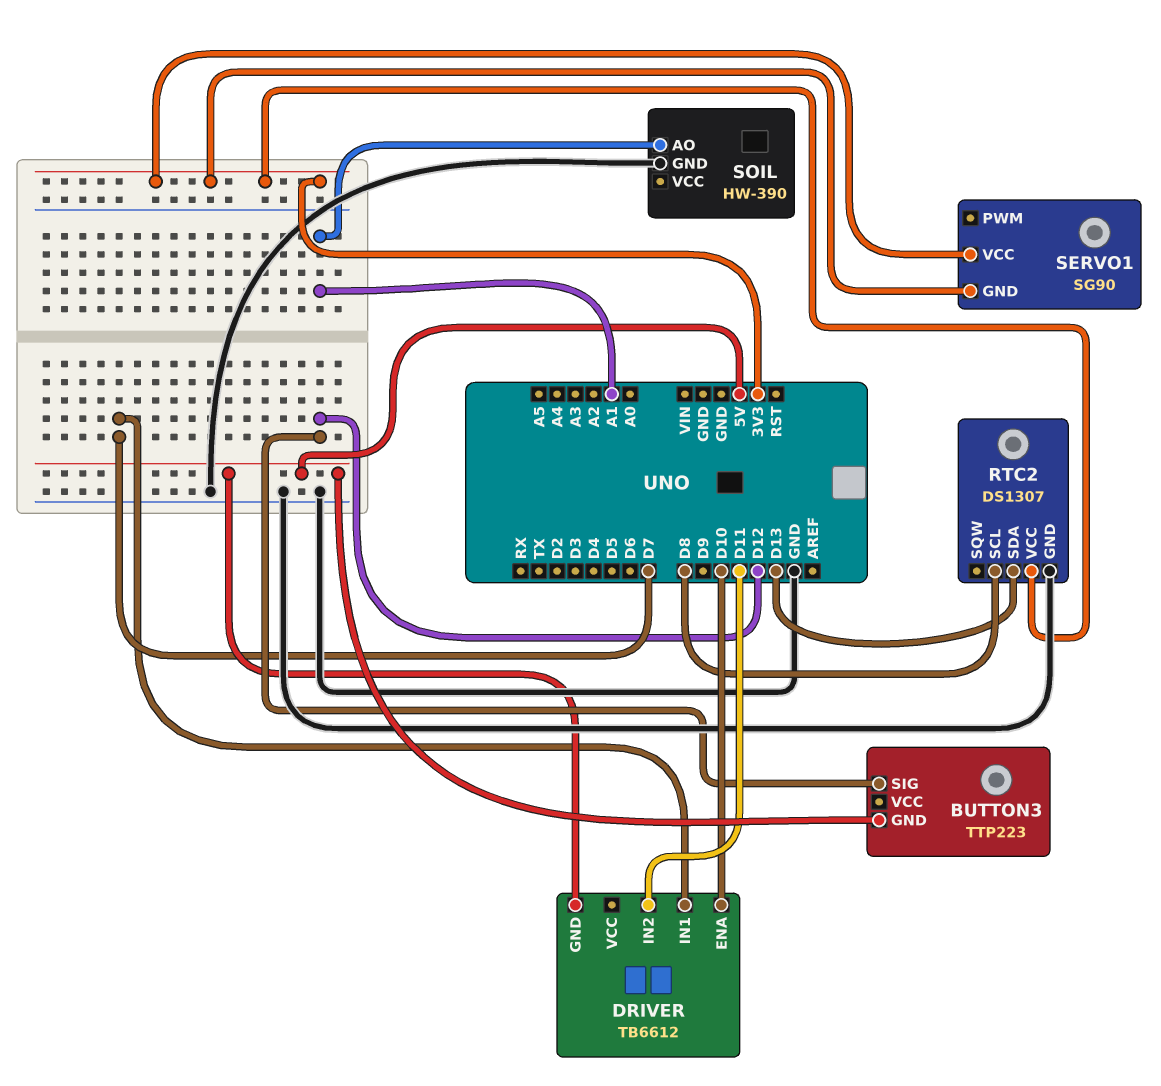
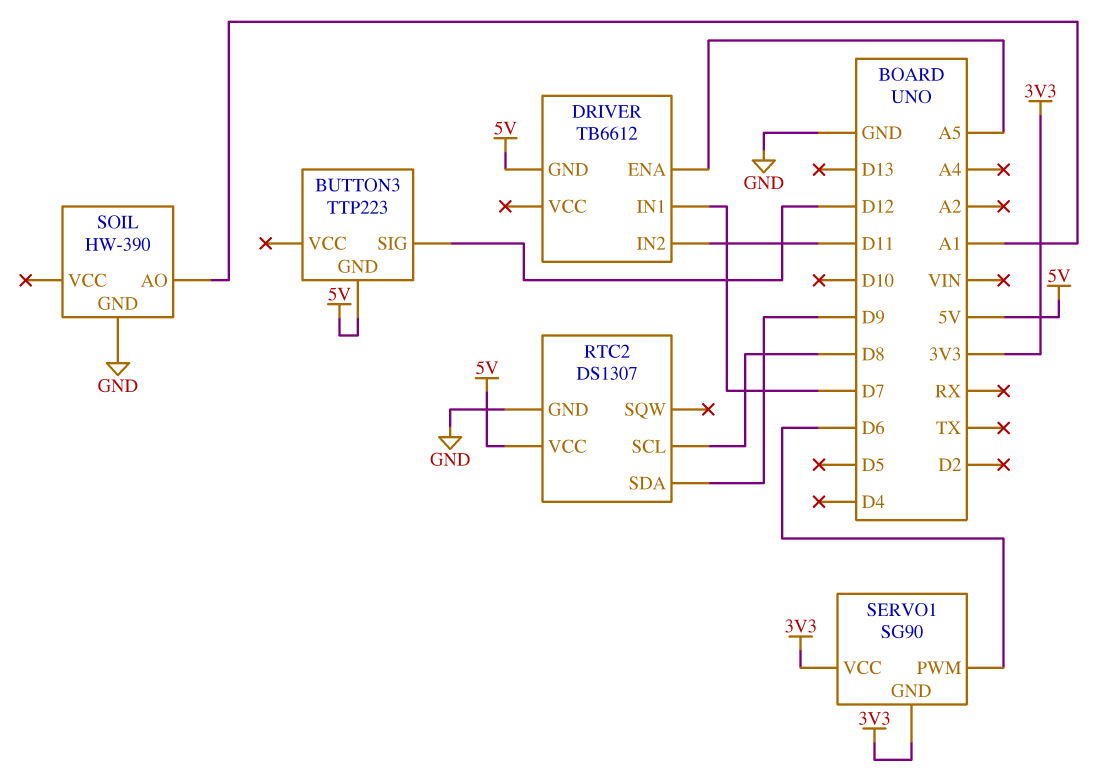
DRIVER pin ENA: D10 -> A5
RTC2 pin SDA: D13 -> D9
RTC2 pin VCC: 3V3 -> 5V
SERVO1 pin PWM: none -> D6

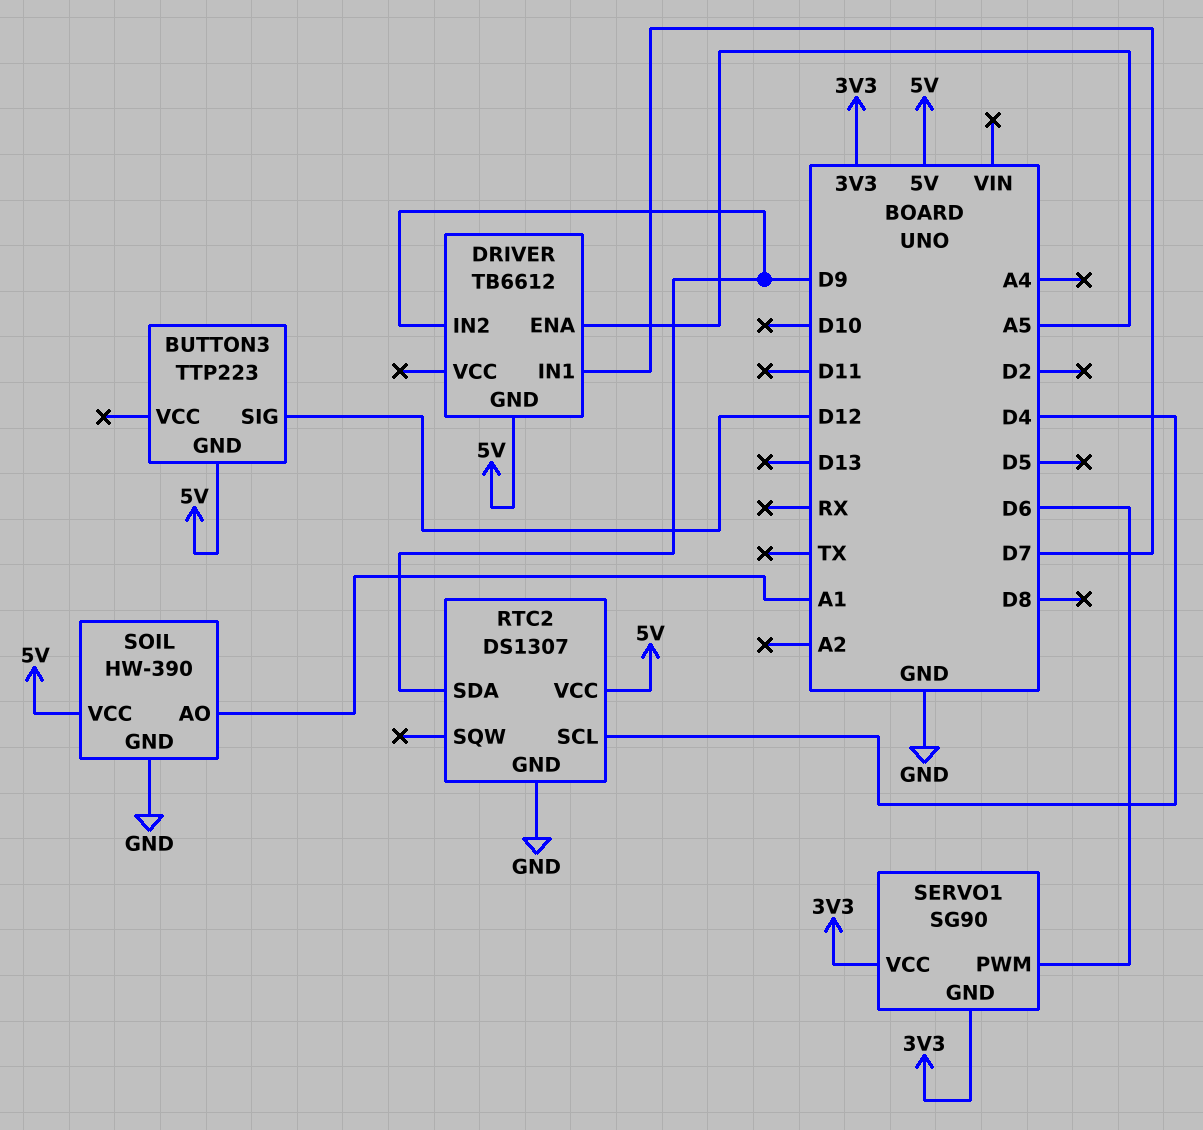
DRIVER pin IN2: D11 -> D9
RTC2 pin SCL: D8 -> D4
SOIL pin VCC: none -> 5V

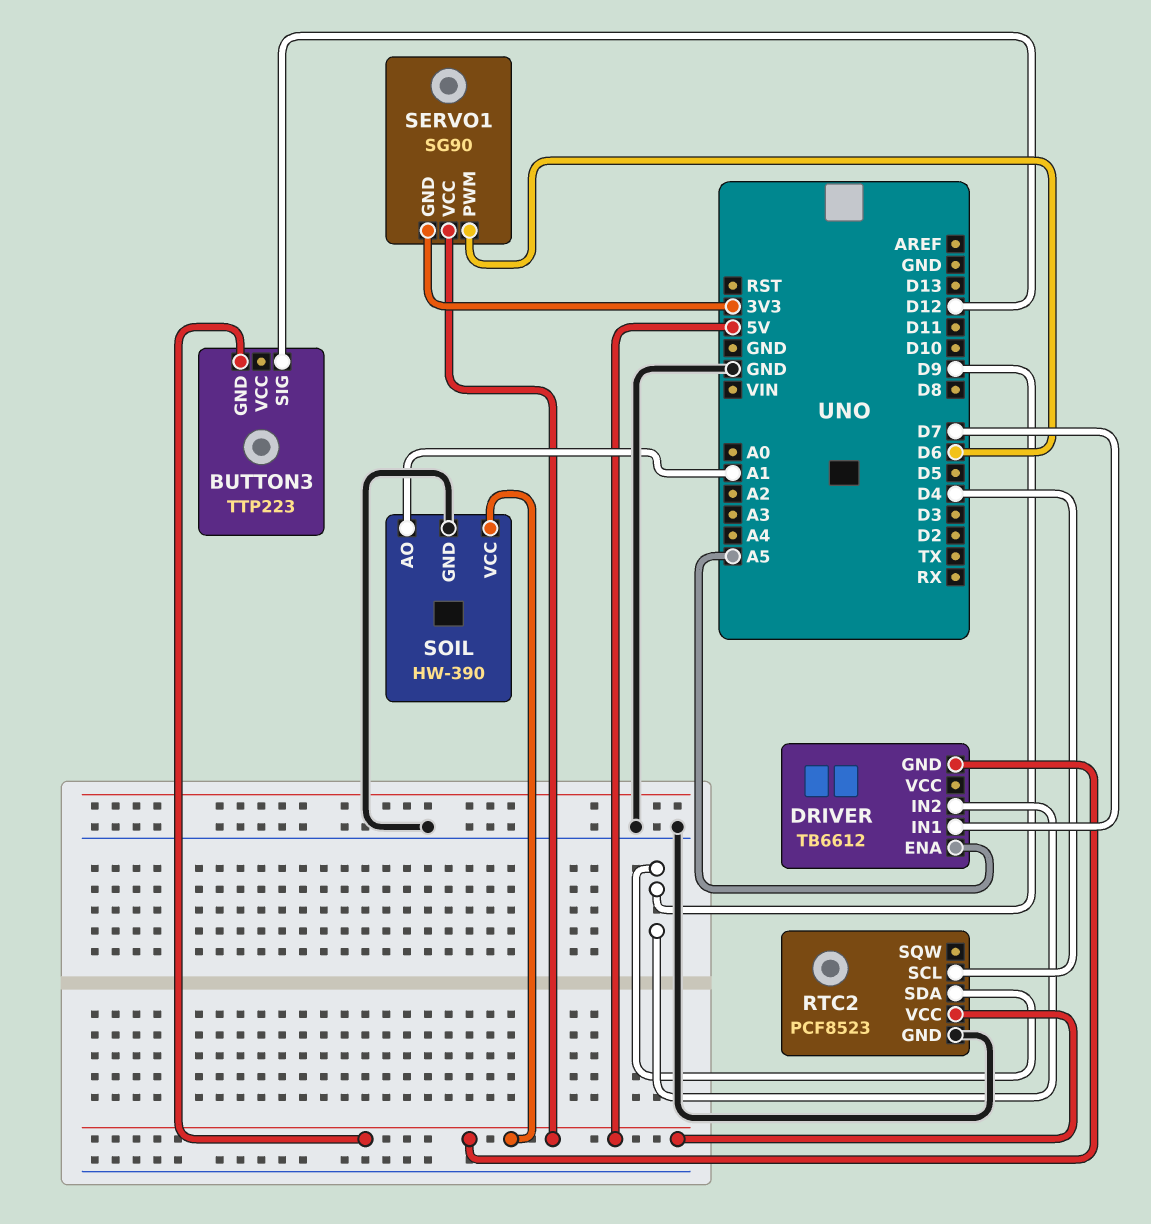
RTC2: DS1307 -> PCF8523
SERVO1 pin VCC: 3V3 -> 5V

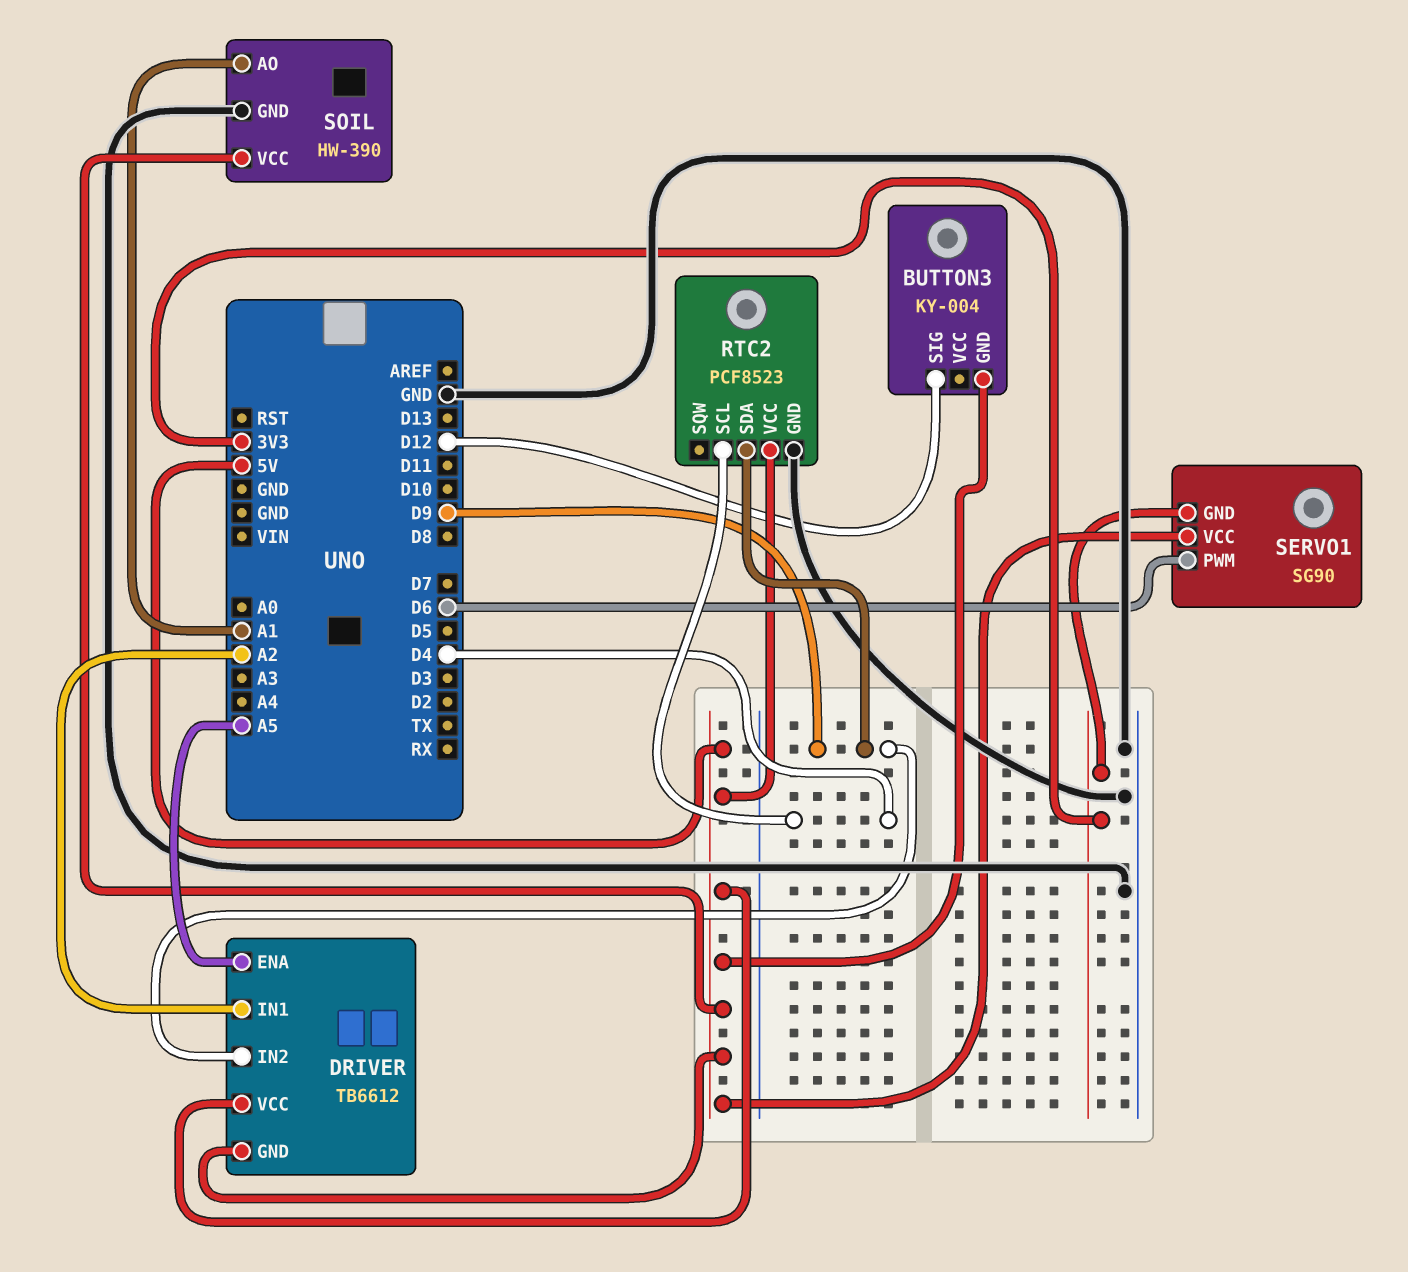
BUTTON3: TTP223 -> KY-004
DRIVER pin IN1: D7 -> A2
DRIVER pin VCC: none -> 5V

